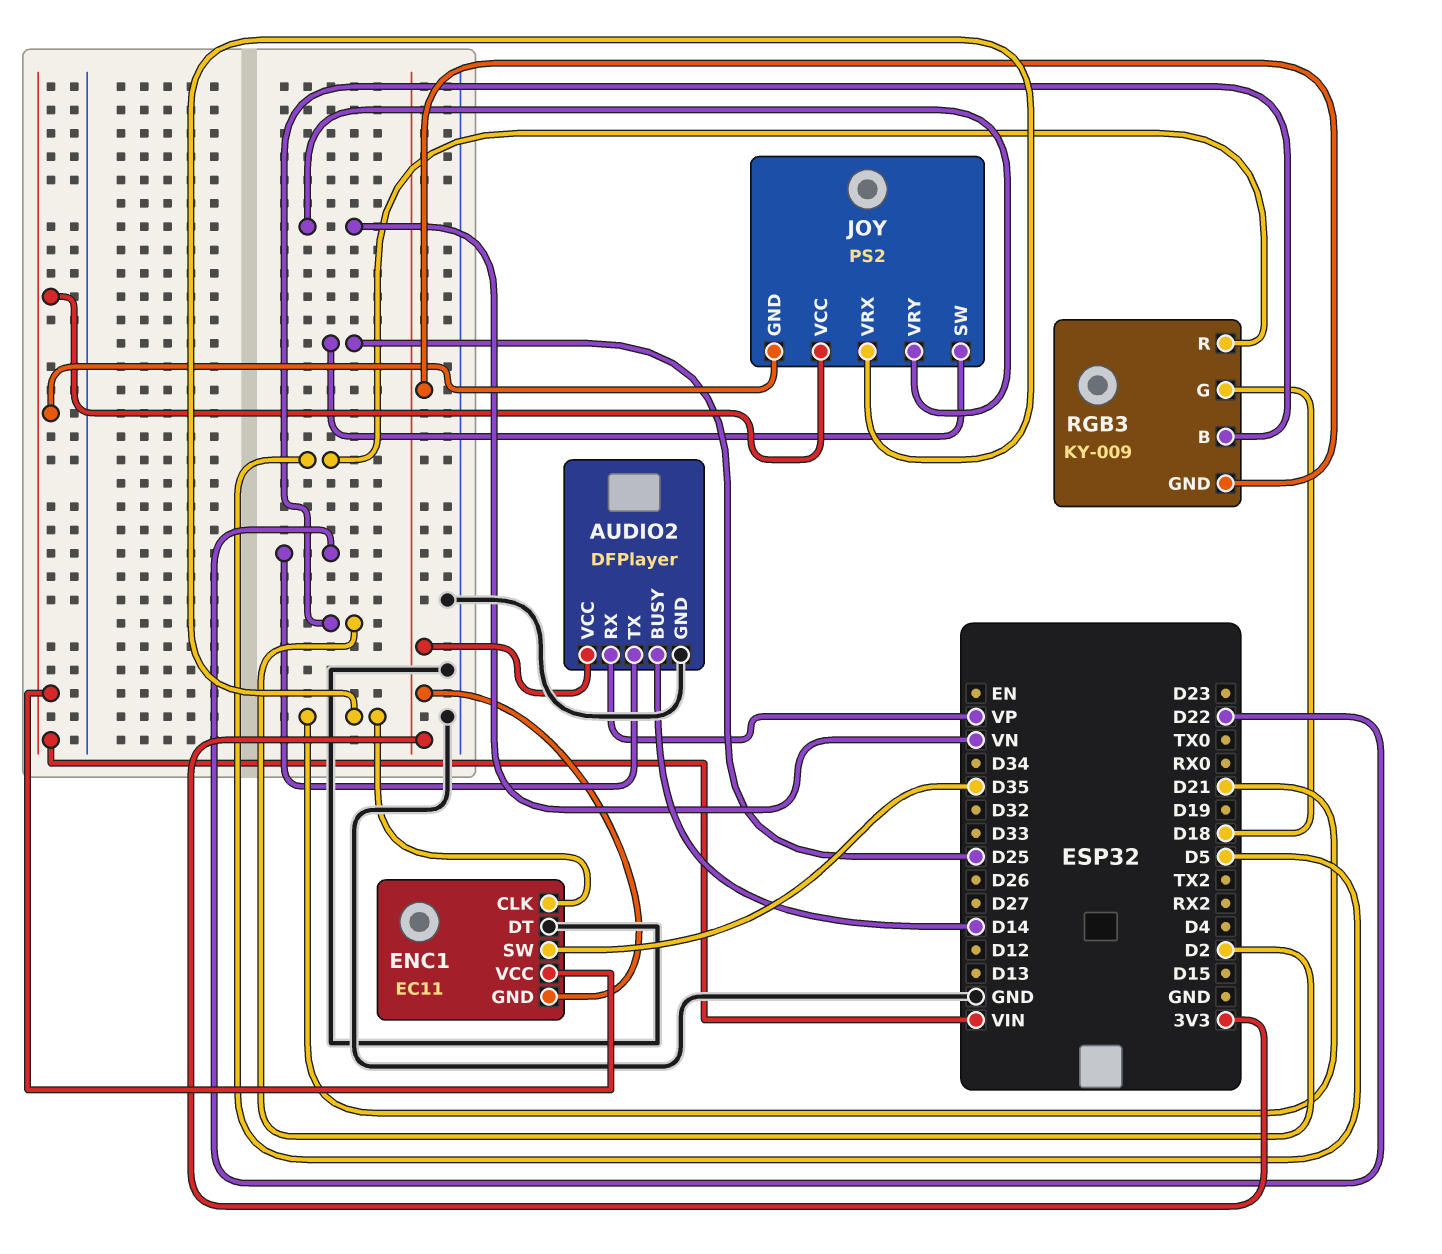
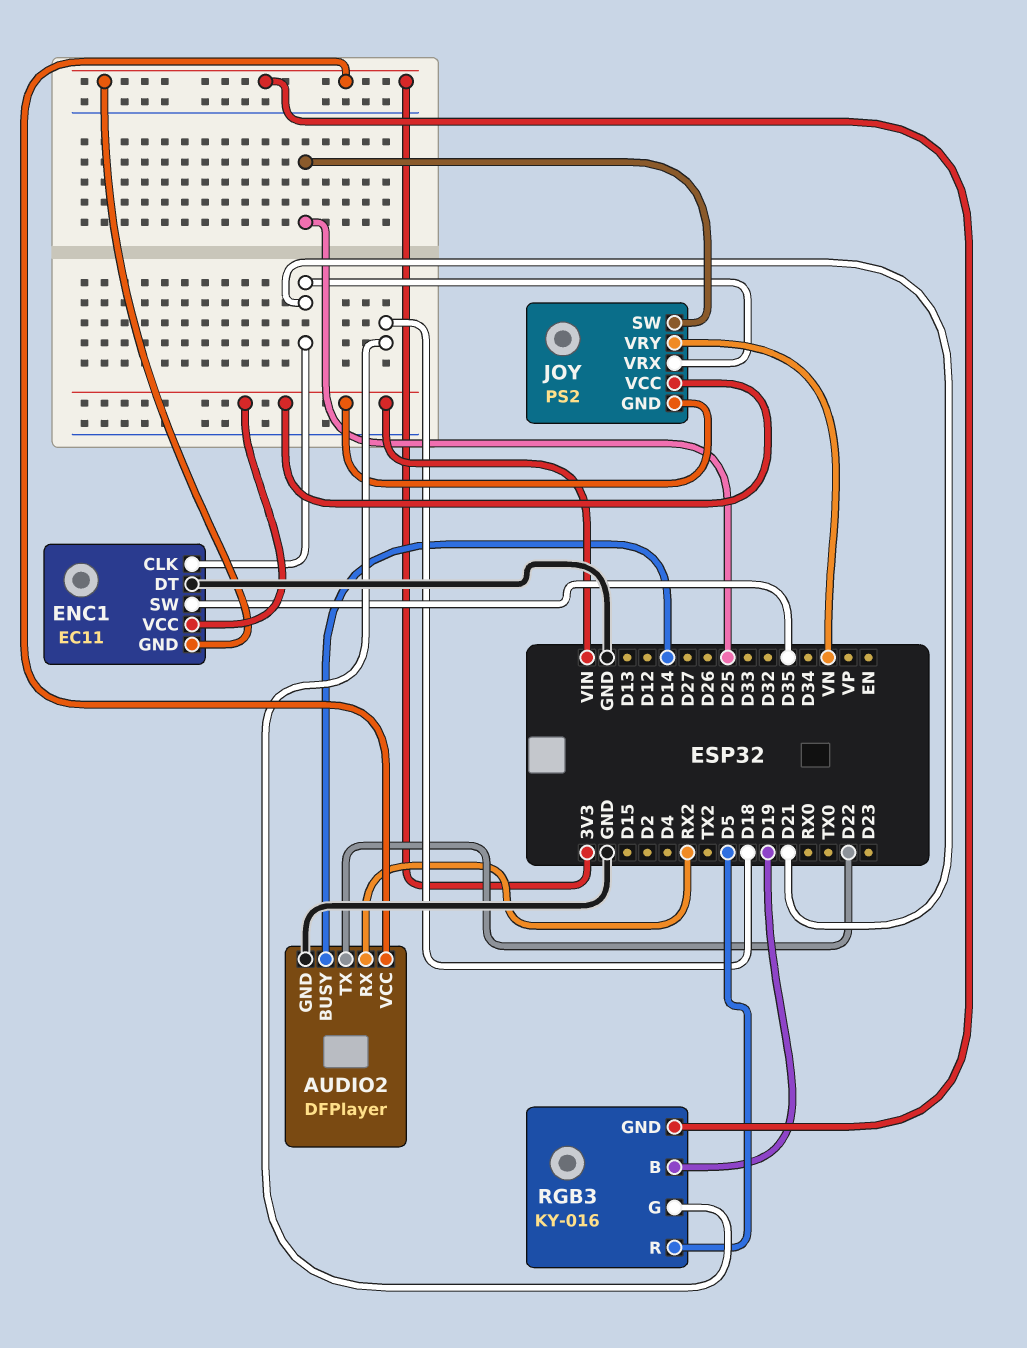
AUDIO2 pin RX: VP -> RX2
RGB3: KY-009 -> KY-016
RGB3 pin B: D2 -> D19

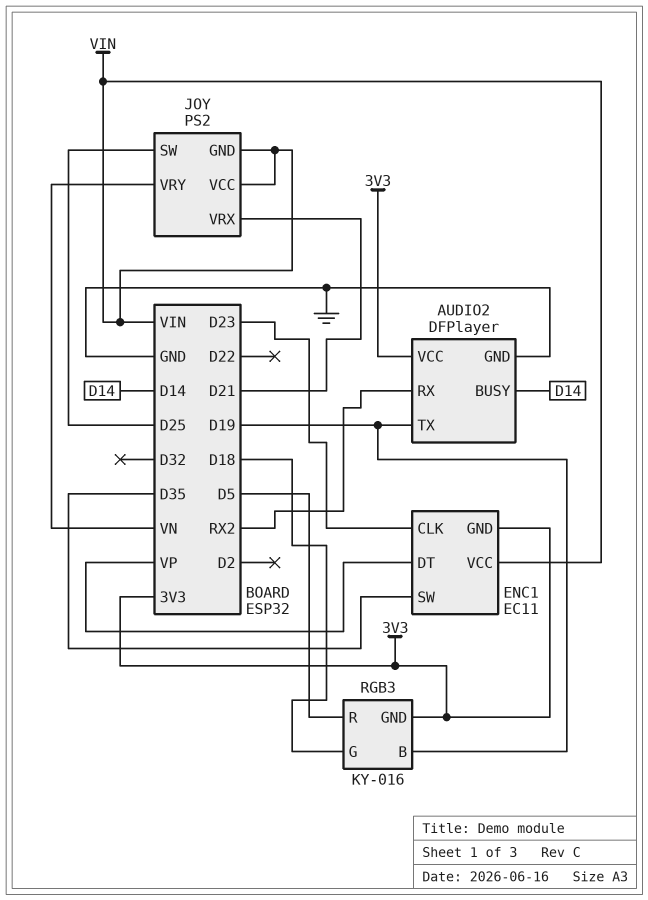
AUDIO2 pin TX: D22 -> D19
ENC1 pin CLK: D21 -> D23
ENC1 pin DT: GND -> VP

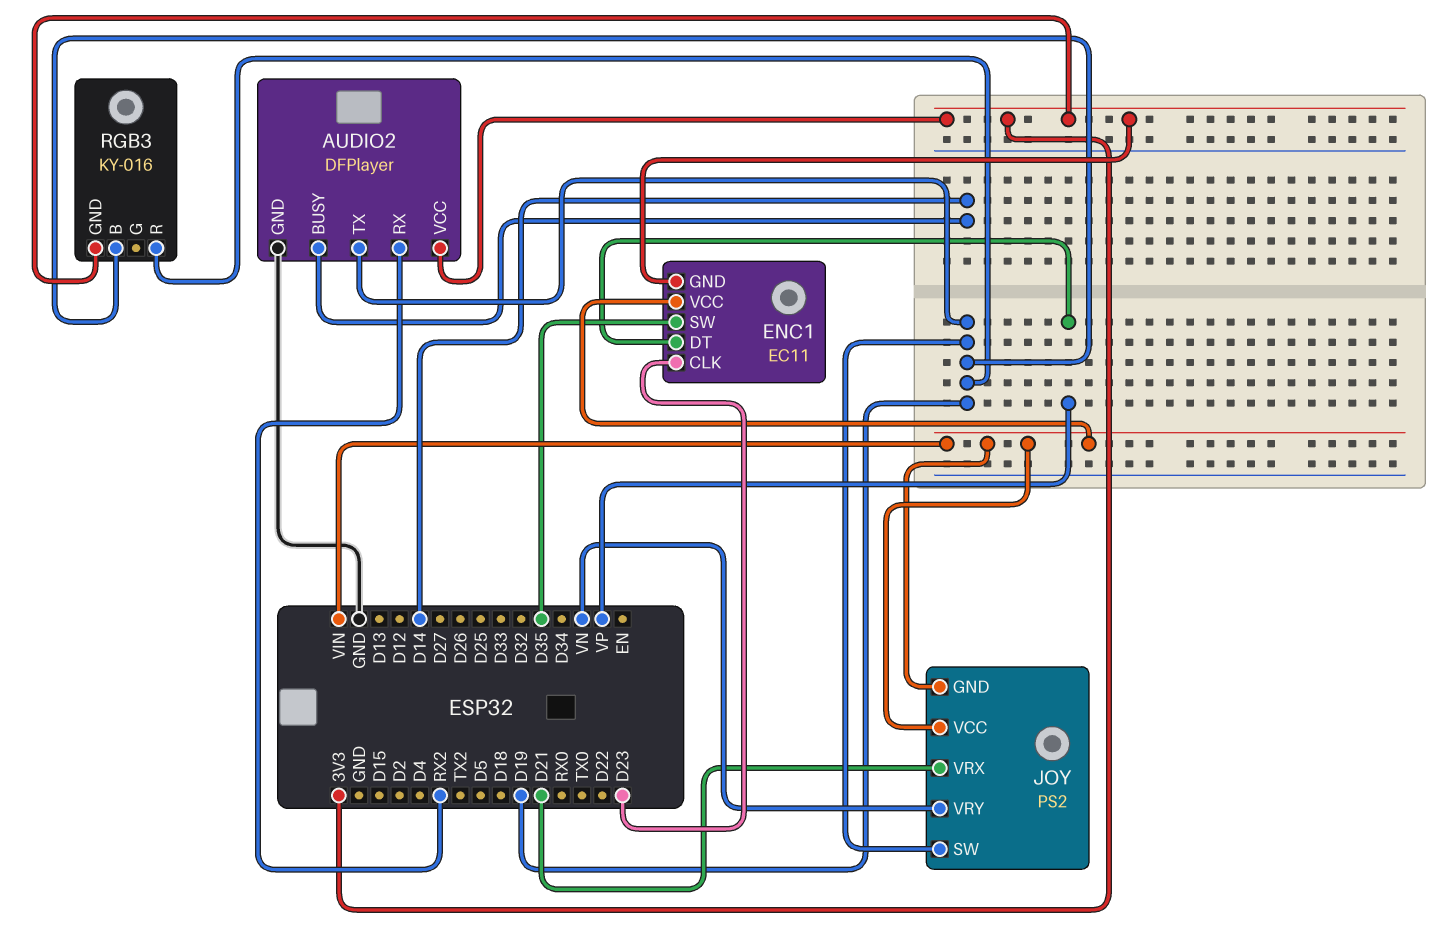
JOY pin SW: D25 -> D19
RGB3 pin G: D18 -> none
RGB3 pin R: D5 -> D19

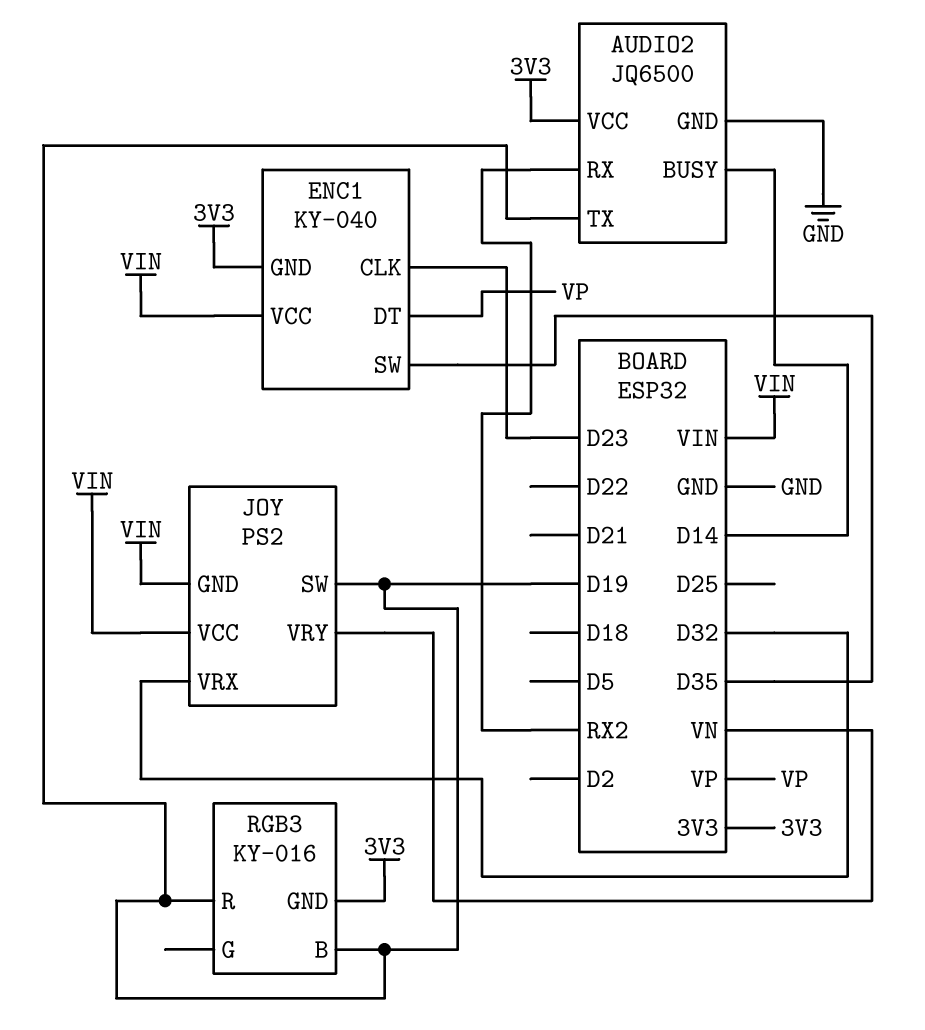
AUDIO2: DFPlayer -> JQ6500
ENC1: EC11 -> KY-040
JOY pin VRX: D21 -> D32

